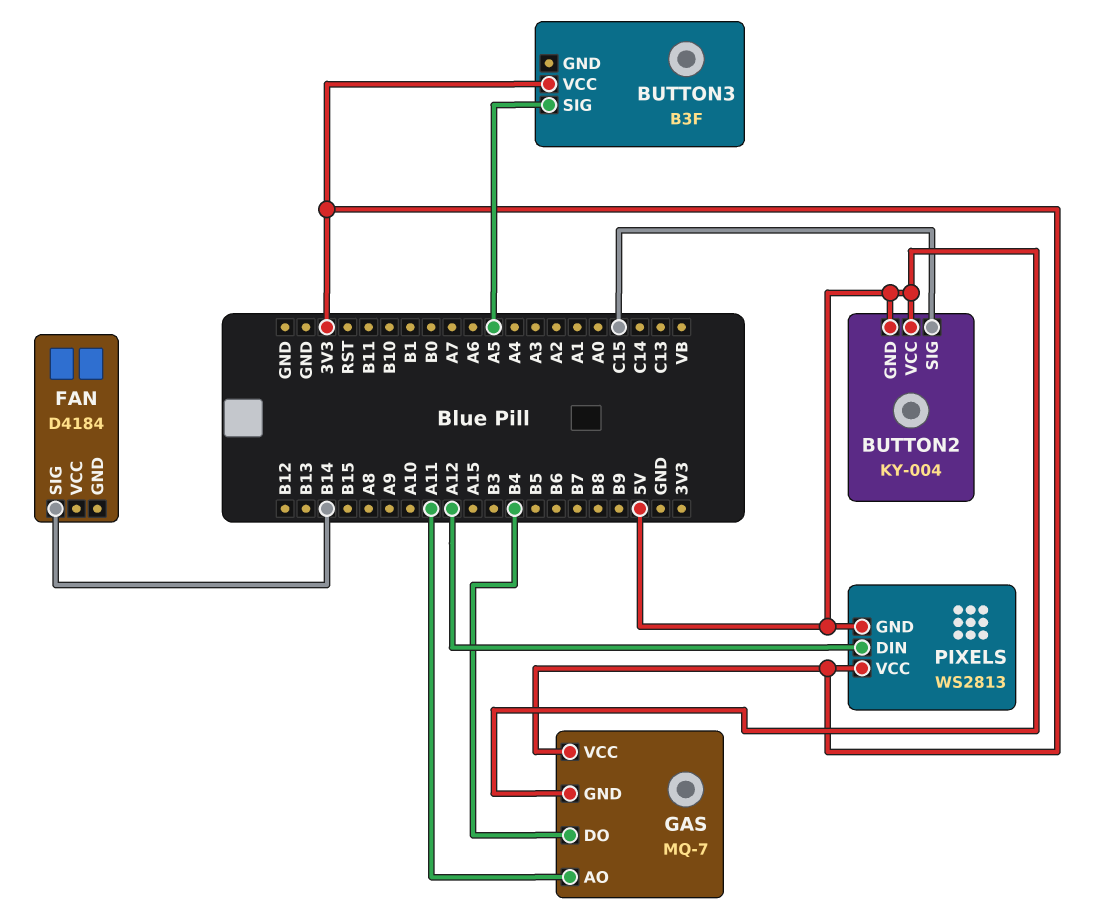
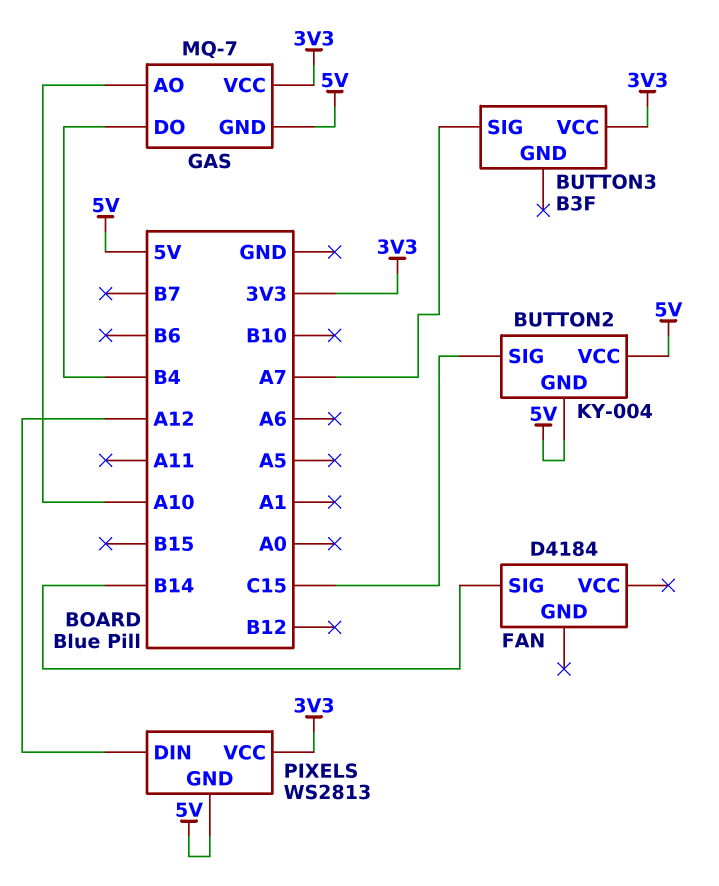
BUTTON3 pin SIG: A5 -> A7
GAS pin AO: A11 -> A10

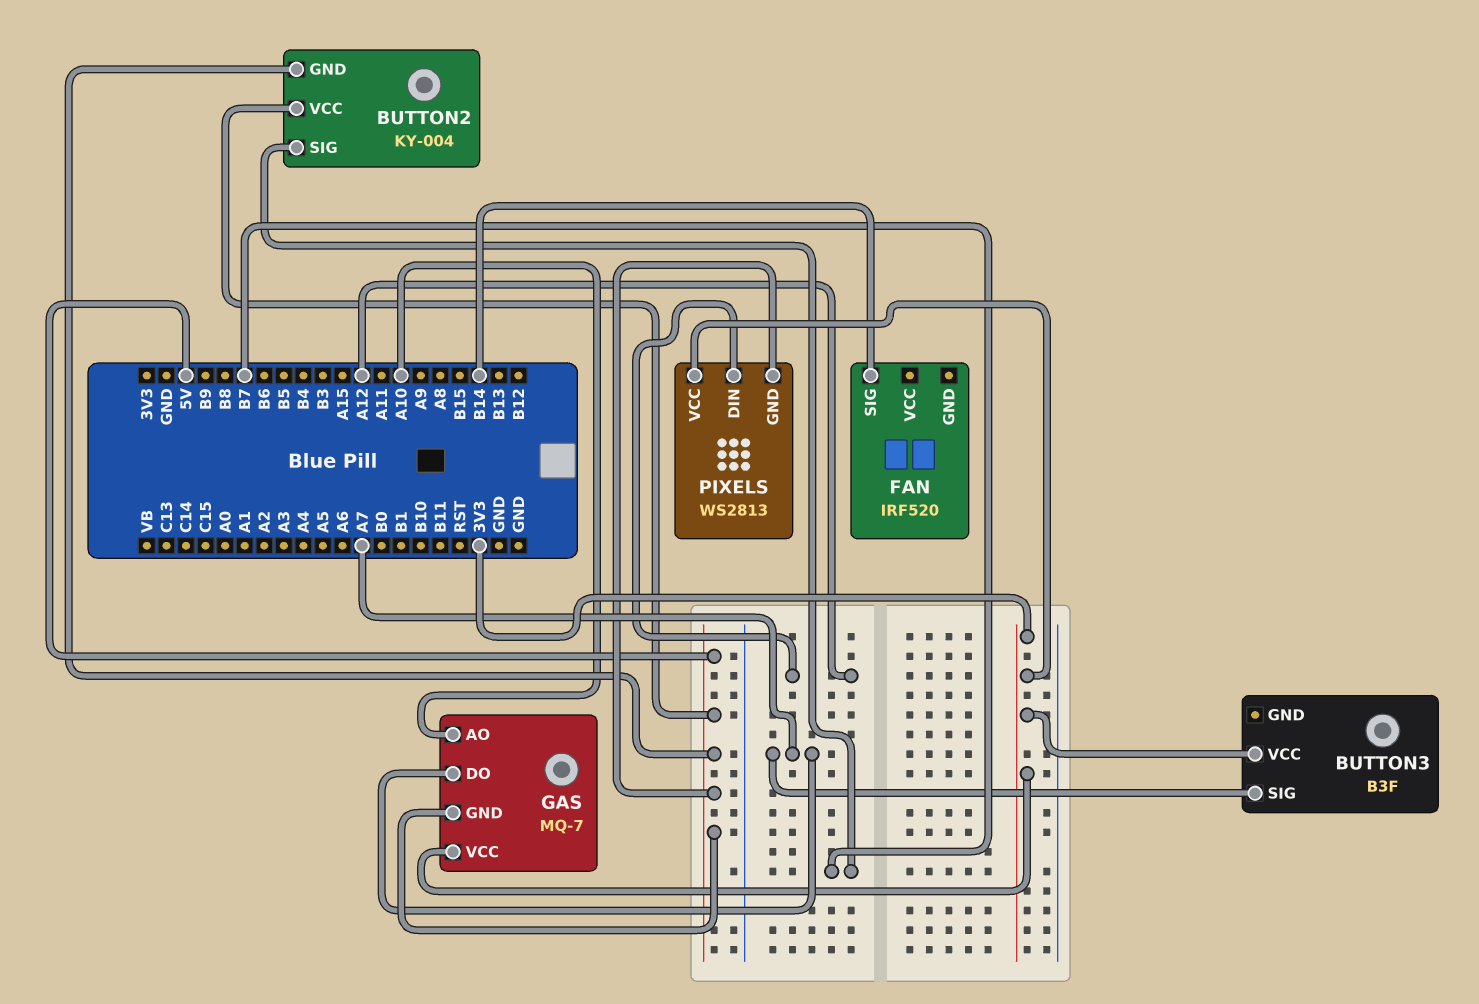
BUTTON2 pin SIG: C15 -> B7
FAN: D4184 -> IRF520
GAS pin DO: B4 -> A7

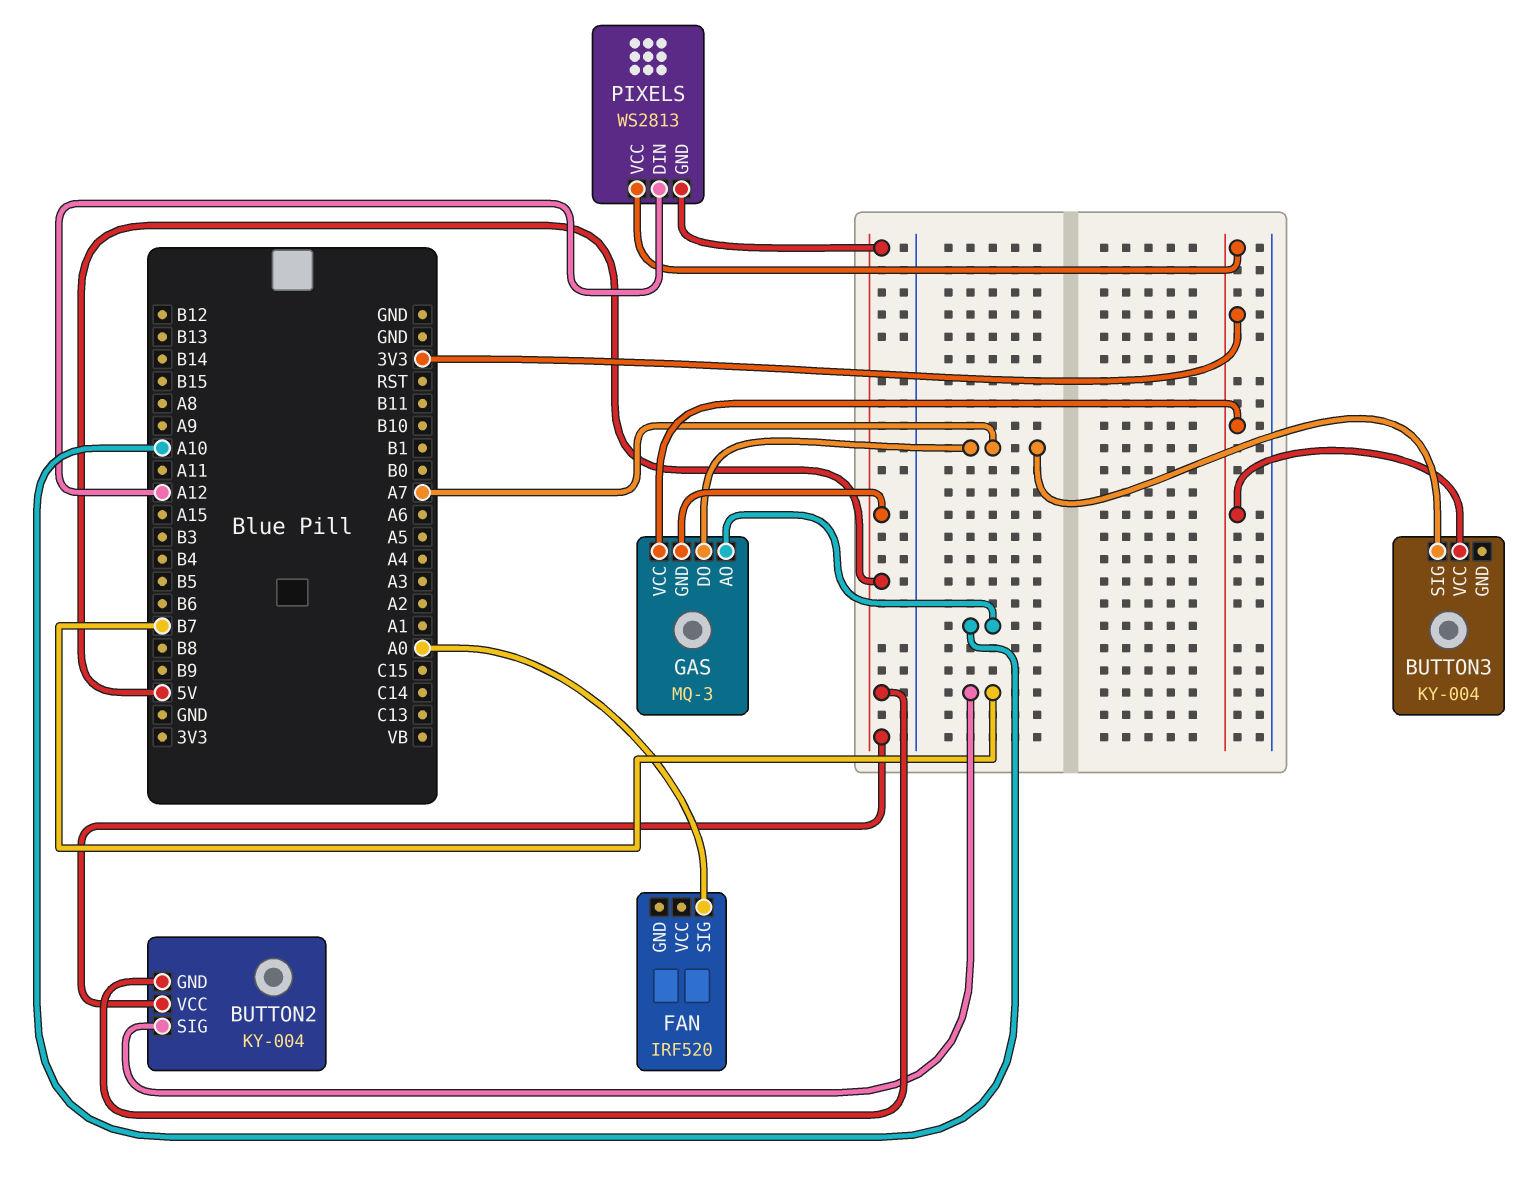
BUTTON3: B3F -> KY-004
FAN pin SIG: B14 -> A0
GAS: MQ-7 -> MQ-3

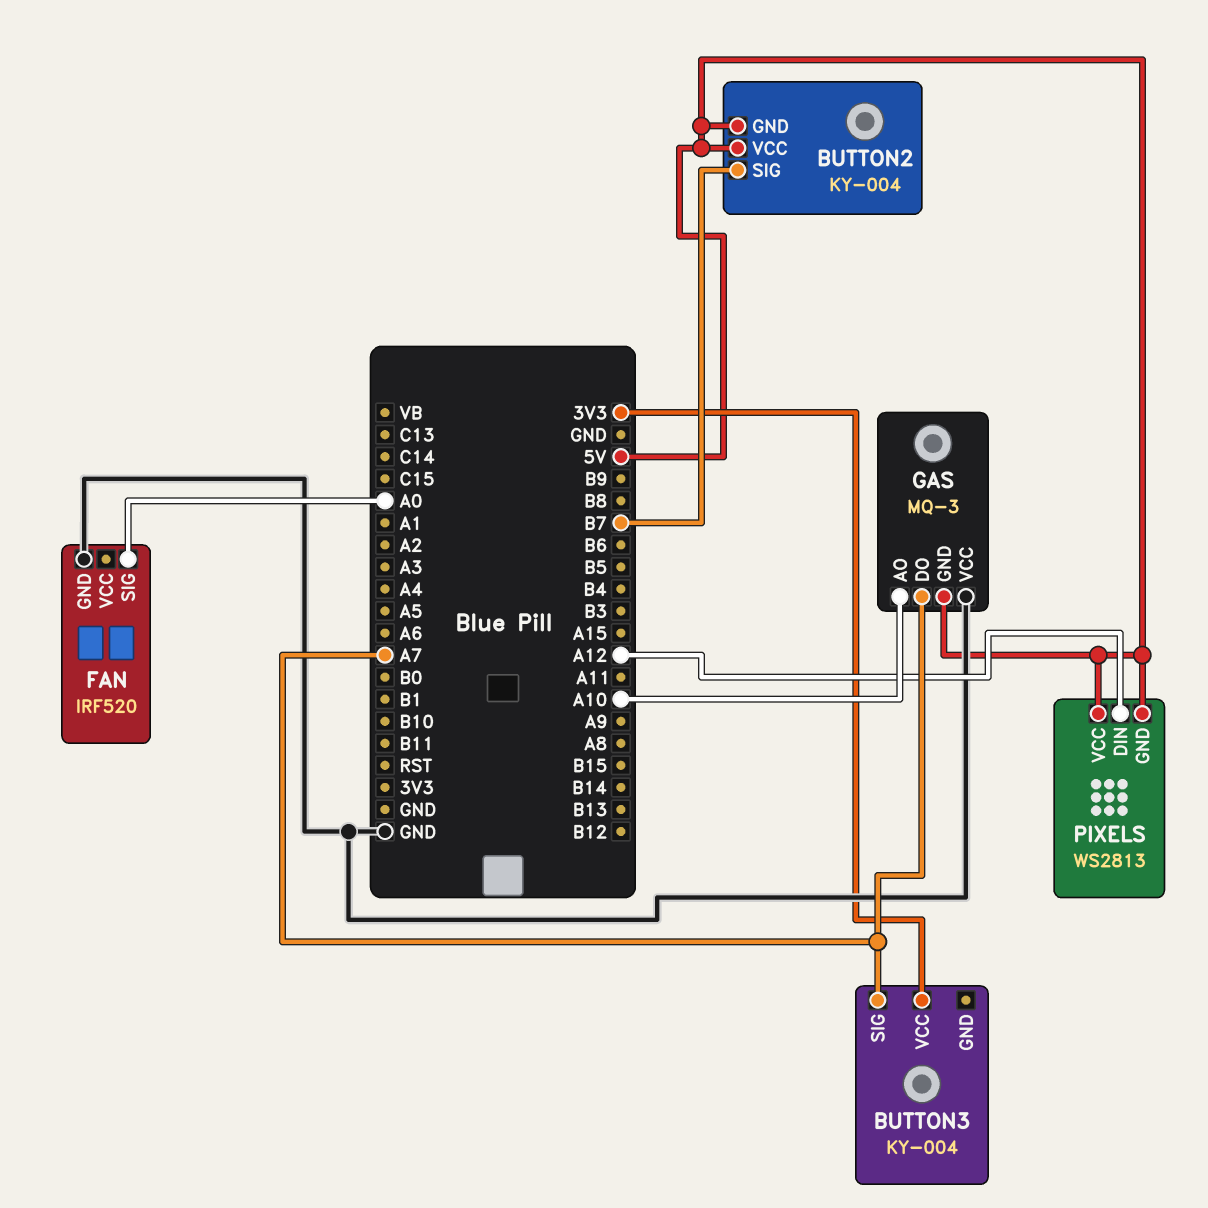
FAN pin GND: none -> GND
GAS pin VCC: 3V3 -> GND
PIXELS pin VCC: 3V3 -> 5V

